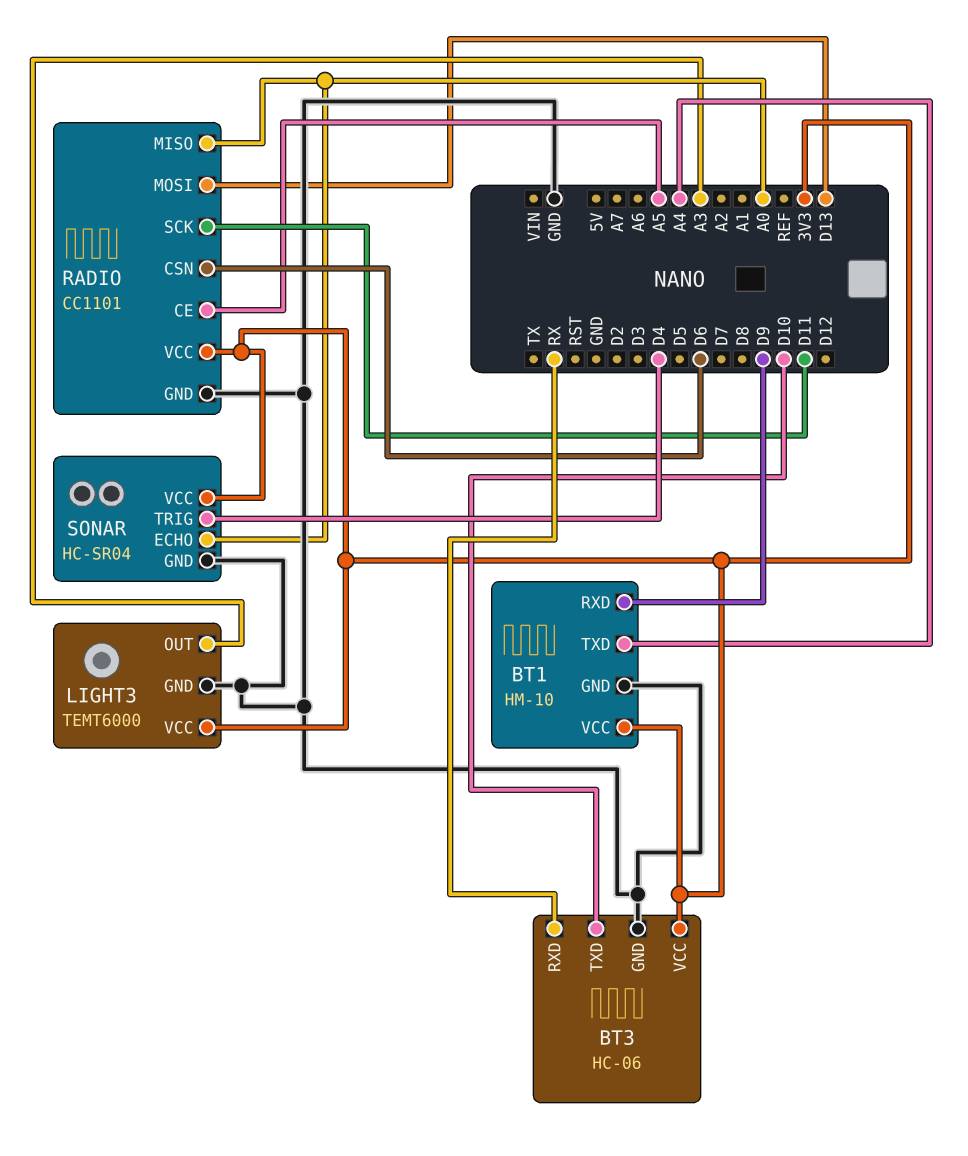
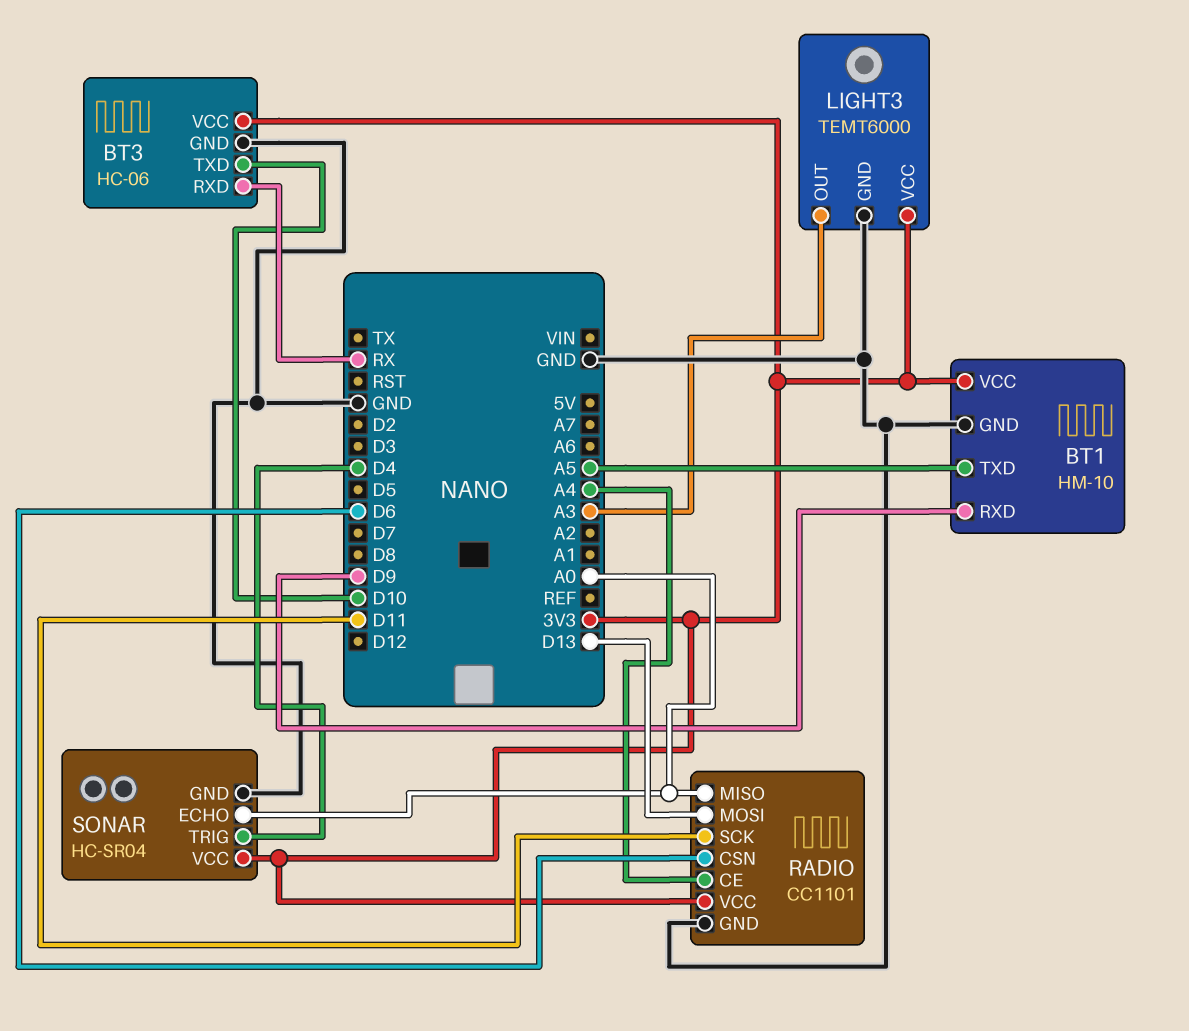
BT1 pin TXD: A4 -> A5
RADIO pin CE: A5 -> A4

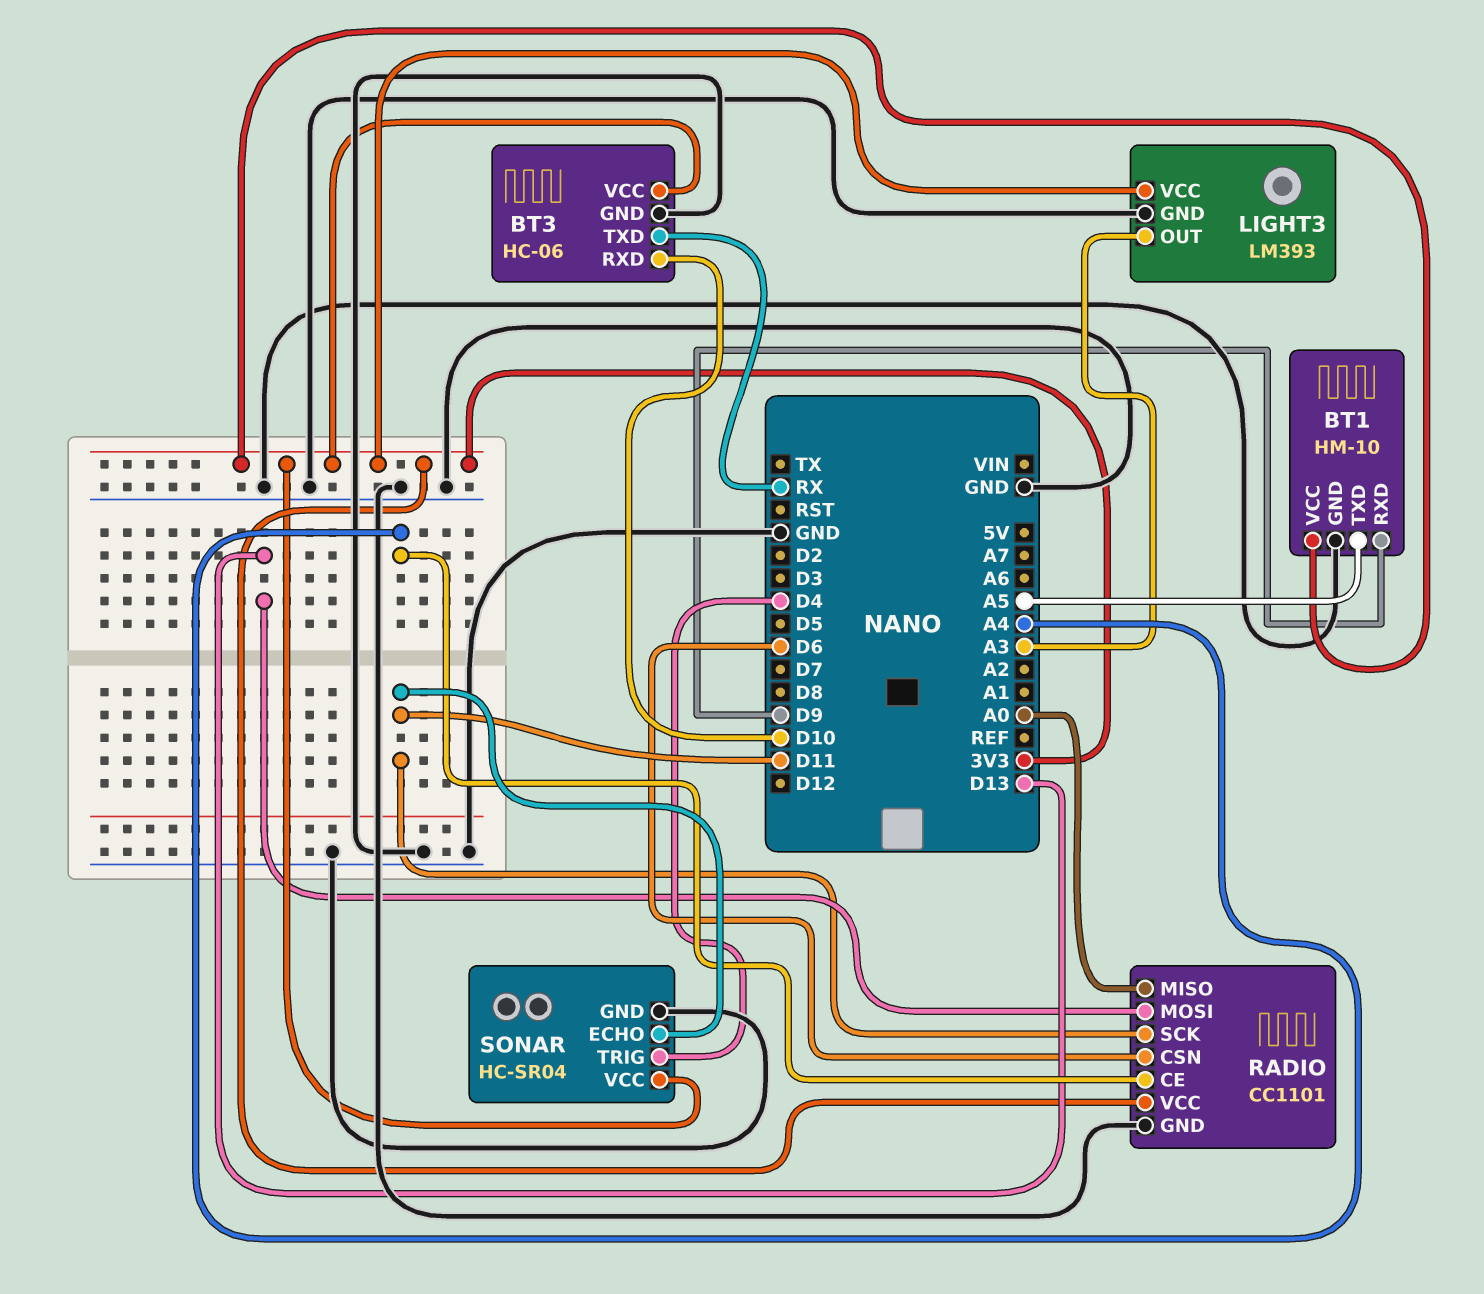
BT3 pin RXD: RX -> D10
BT3 pin TXD: D10 -> RX
LIGHT3: TEMT6000 -> LM393
SONAR pin ECHO: A0 -> D11

